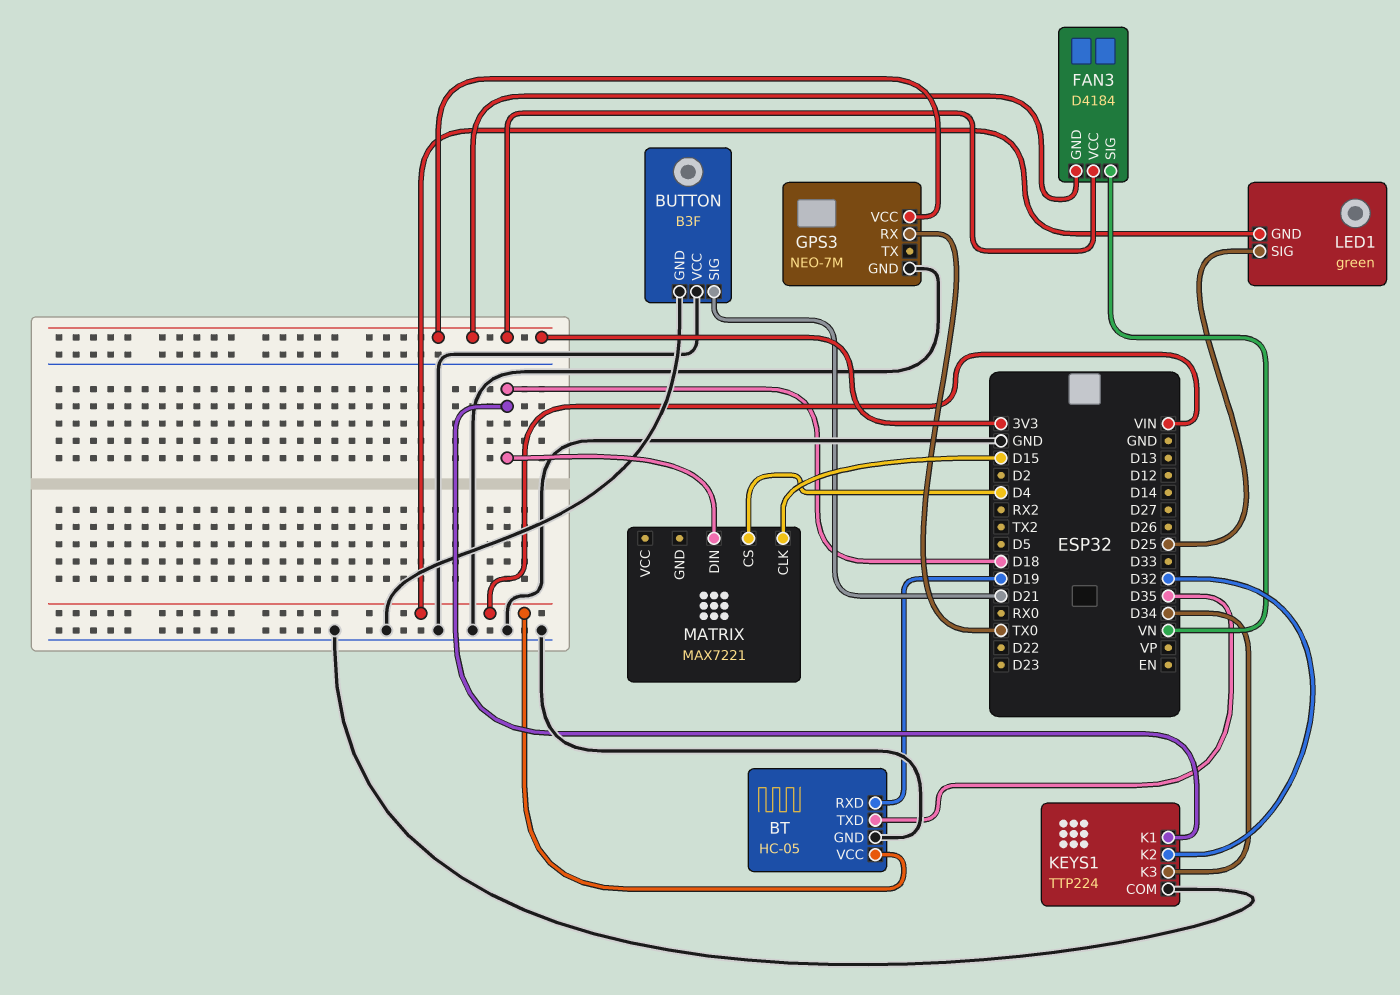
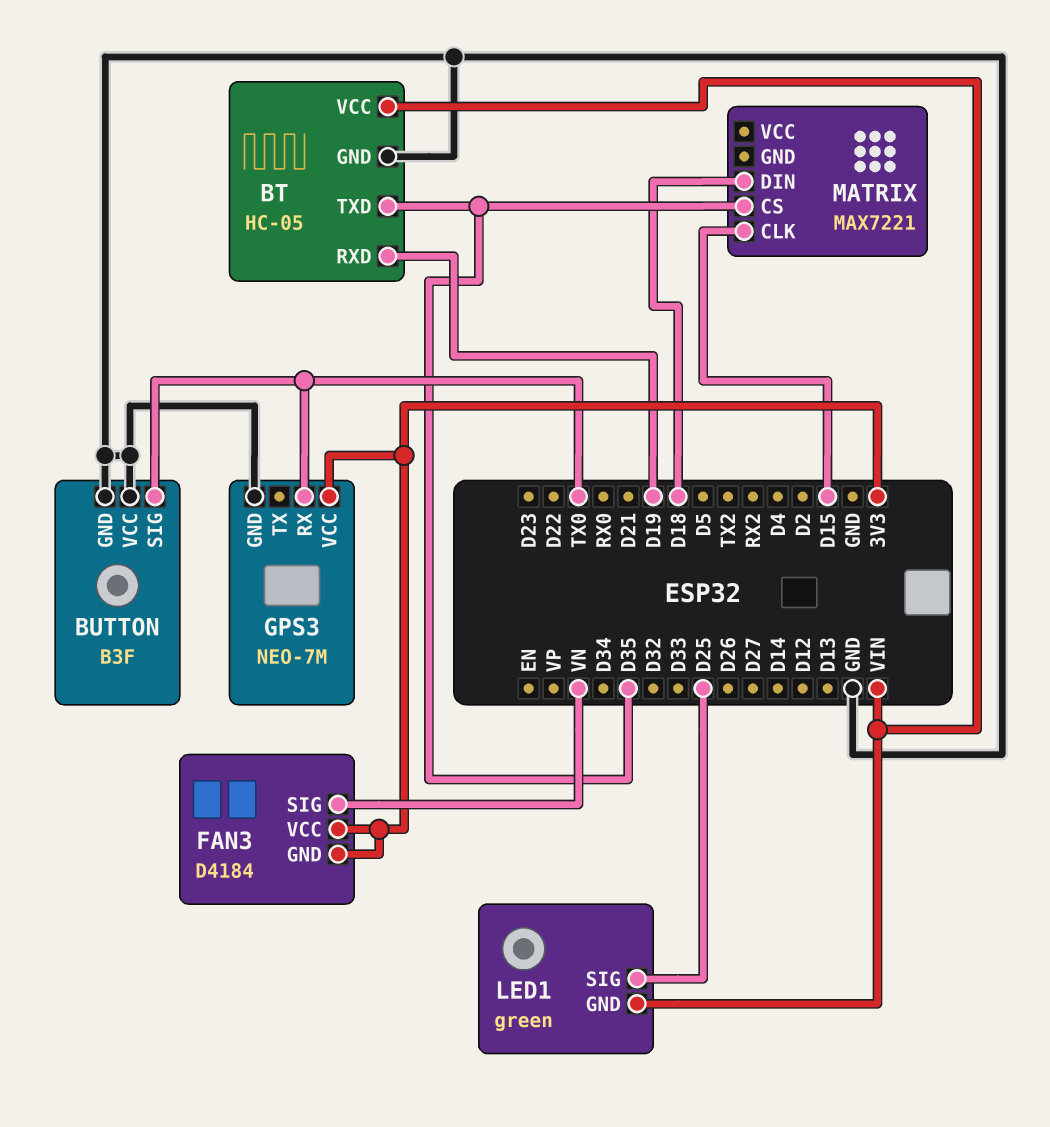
BUTTON pin SIG: D21 -> TX0
KEYS1: TTP224 -> none
KEYS1 pin COM: GND -> none
KEYS1 pin K1: D18 -> none
KEYS1 pin K2: D32 -> none
KEYS1 pin K3: D34 -> none
MATRIX pin CS: D4 -> D35

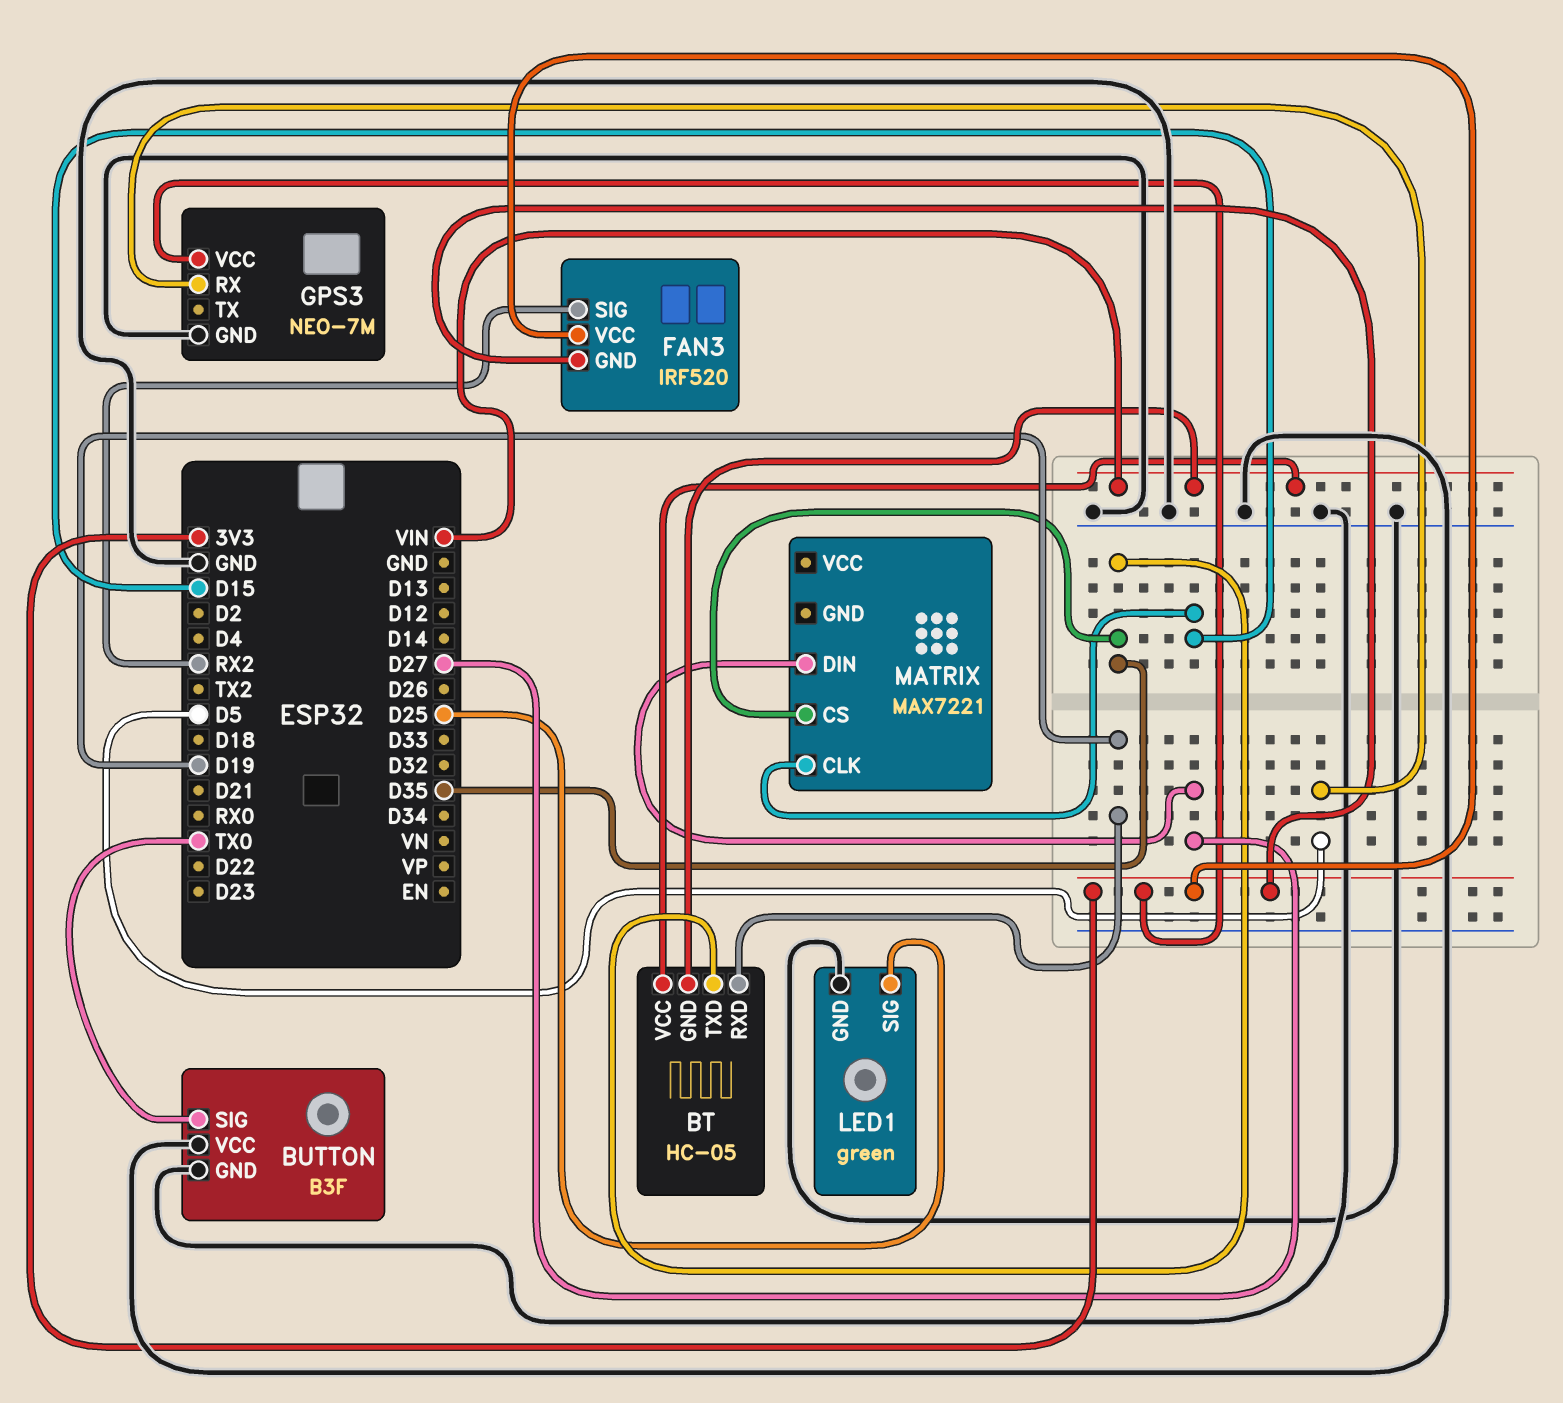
BT pin GND: GND -> VIN
FAN3: D4184 -> IRF520
FAN3 pin SIG: VN -> RX2
GPS3 pin RX: TX0 -> D5
LED1 pin GND: VIN -> GND
MATRIX pin DIN: D18 -> D27

